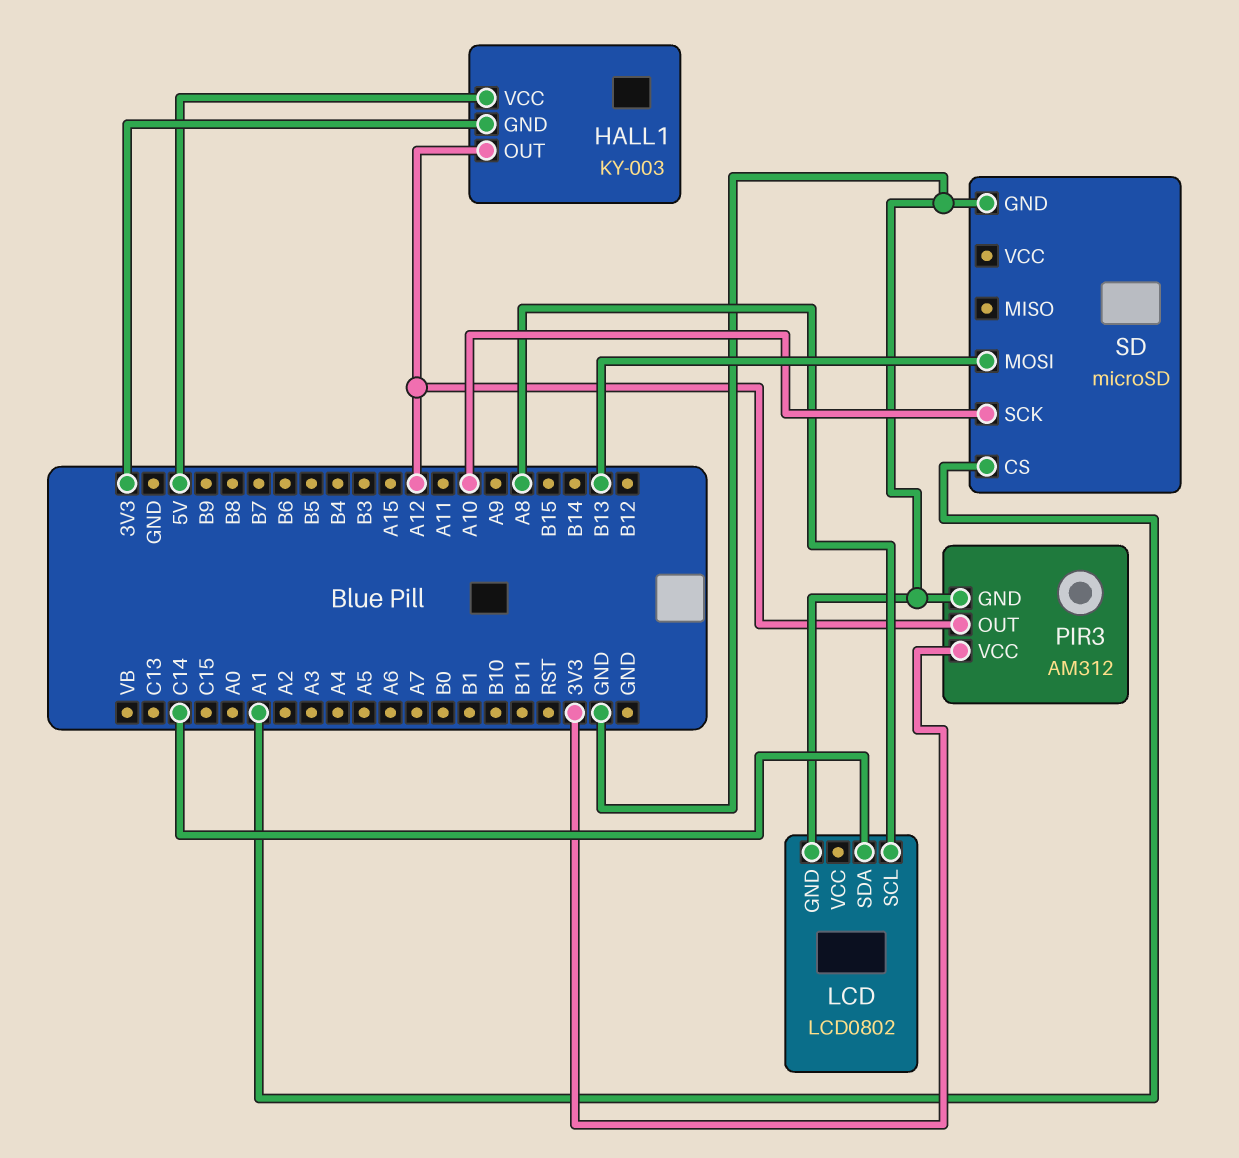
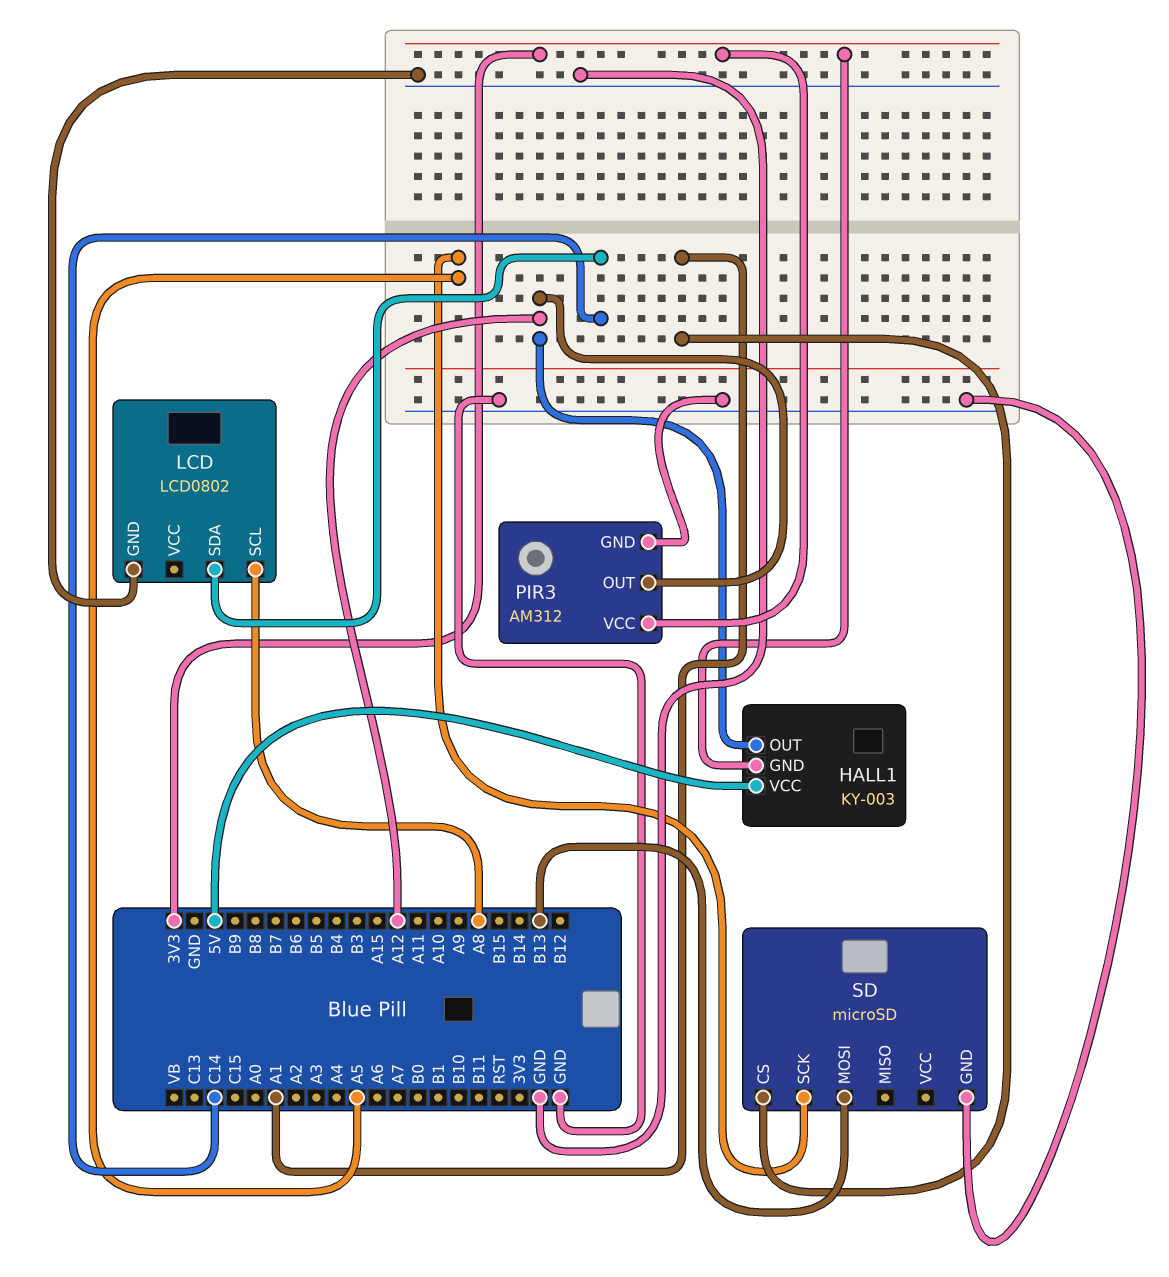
SD pin SCK: A10 -> A5

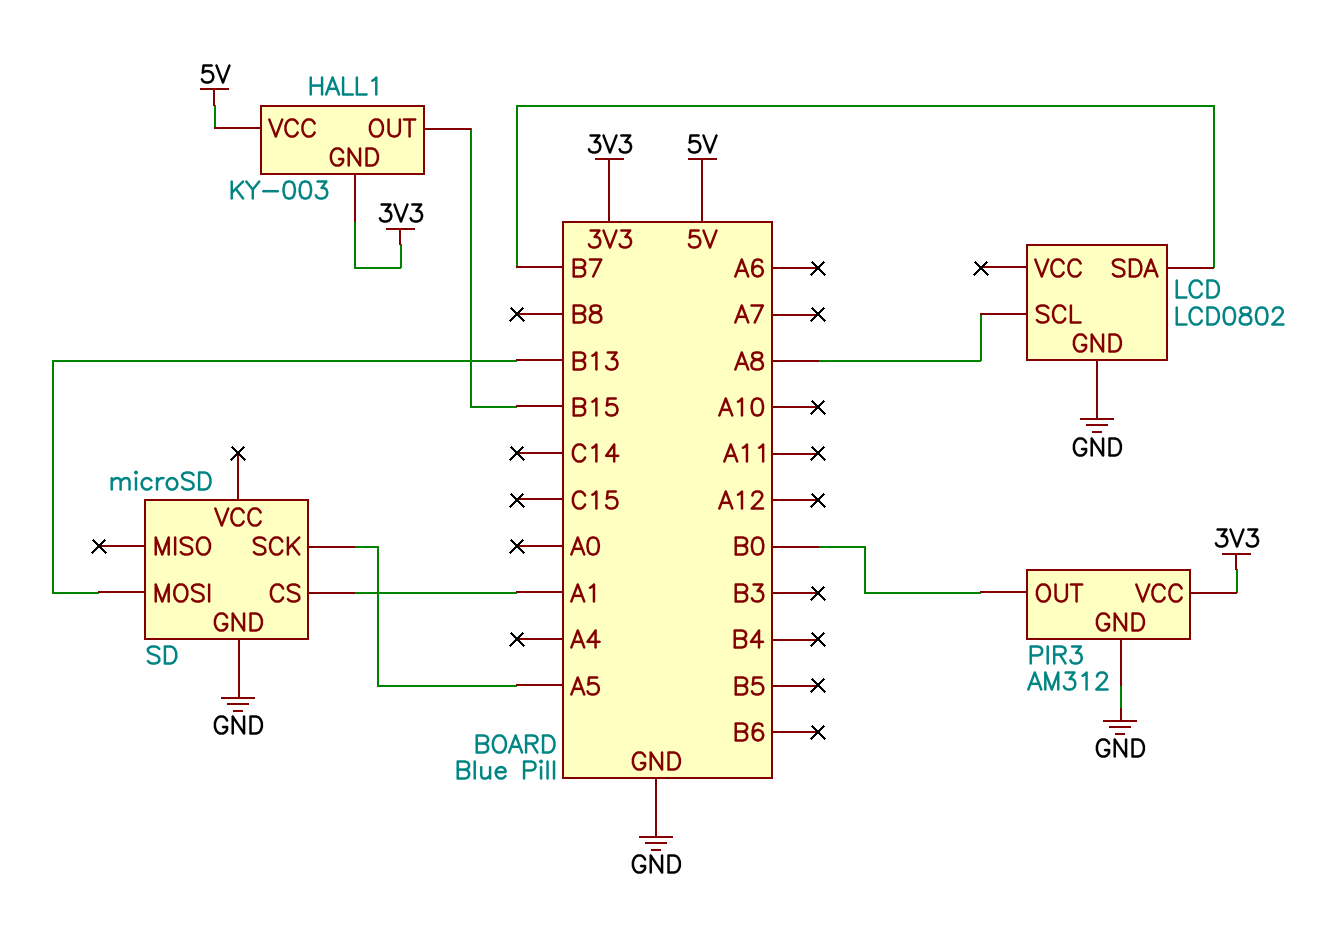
HALL1 pin OUT: A12 -> B15
LCD pin SDA: C14 -> B7
PIR3 pin OUT: A12 -> B0

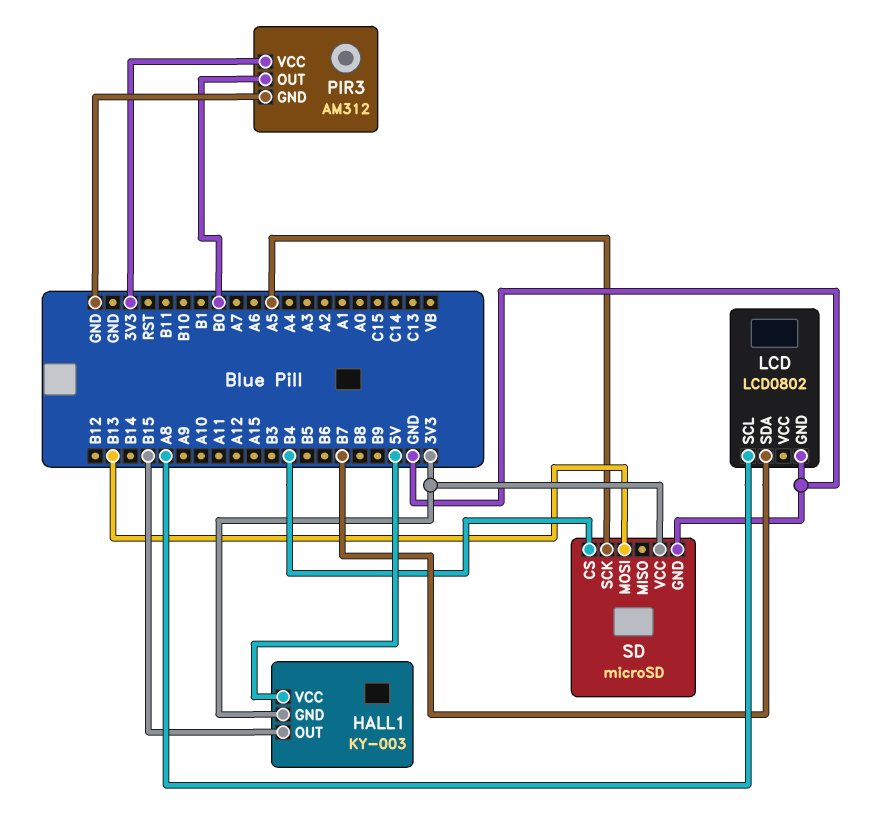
SD pin CS: A1 -> B4
SD pin VCC: none -> 3V3

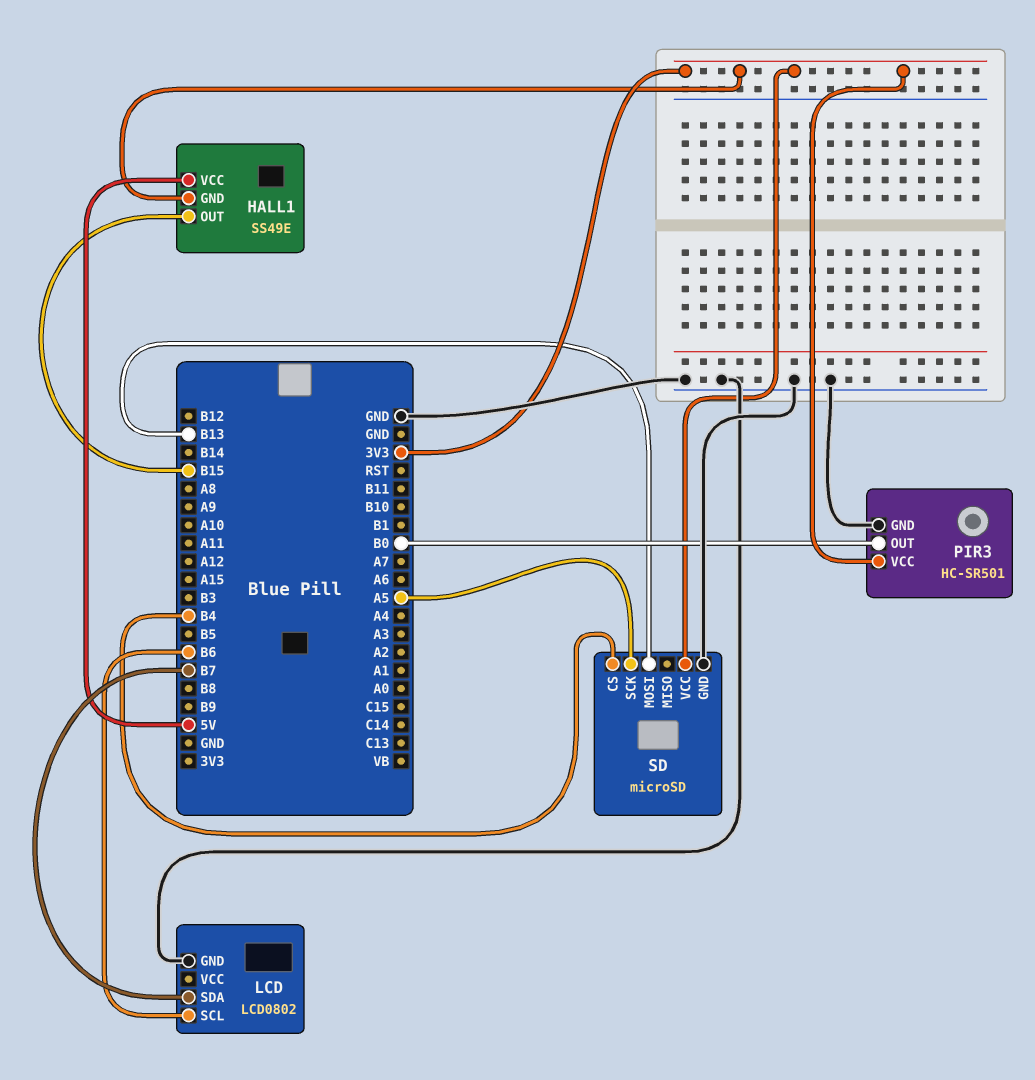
HALL1: KY-003 -> SS49E
LCD pin SCL: A8 -> B6
PIR3: AM312 -> HC-SR501

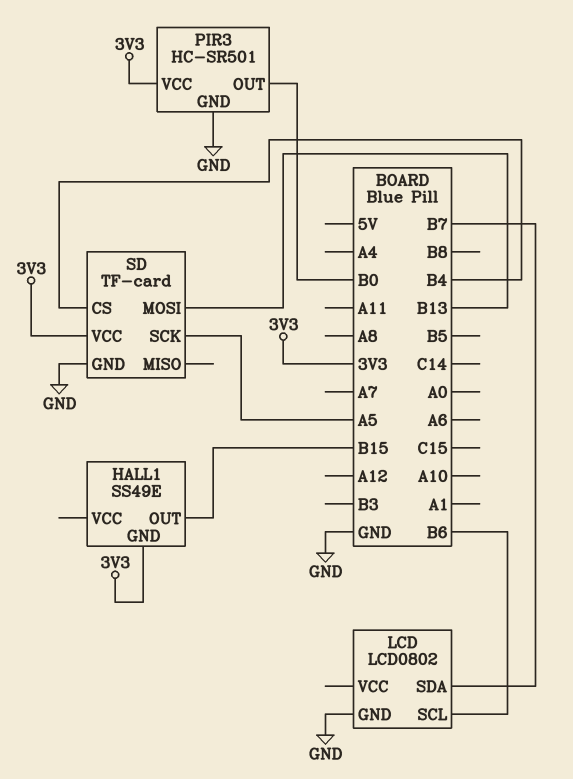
HALL1 pin VCC: 5V -> none
SD: microSD -> TF-card

